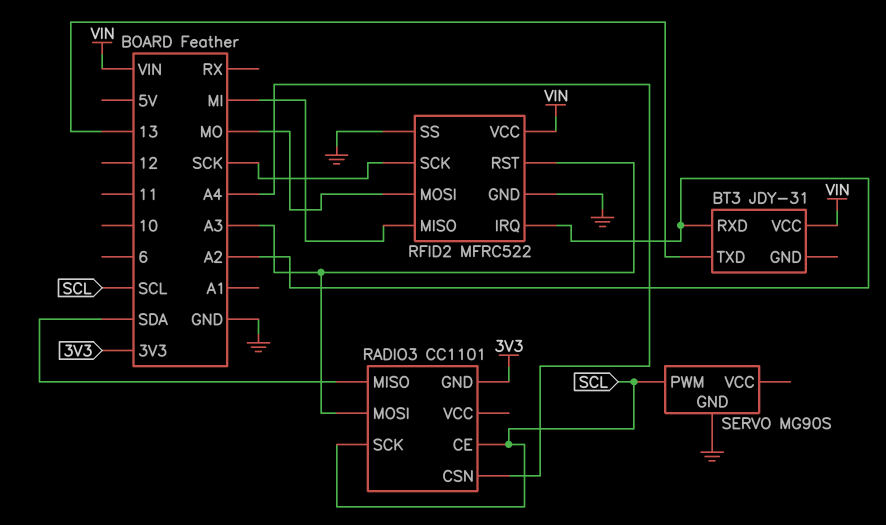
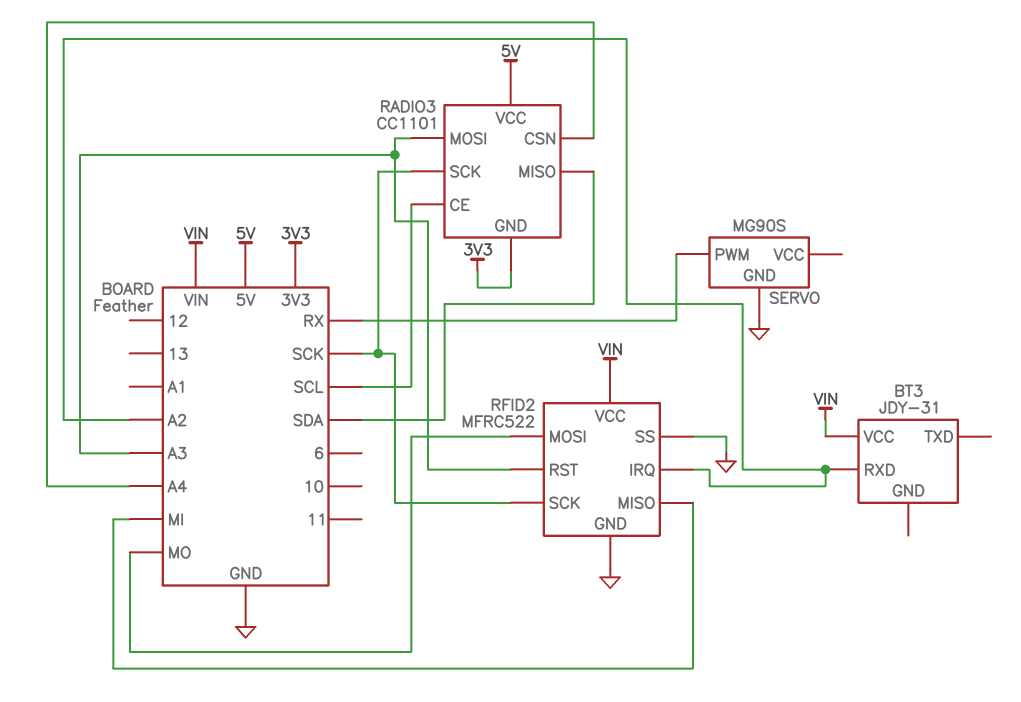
BT3 pin TXD: 13 -> none
RADIO3 pin SCK: SCL -> SCK
RADIO3 pin VCC: none -> 5V
SERVO pin PWM: SCL -> RX

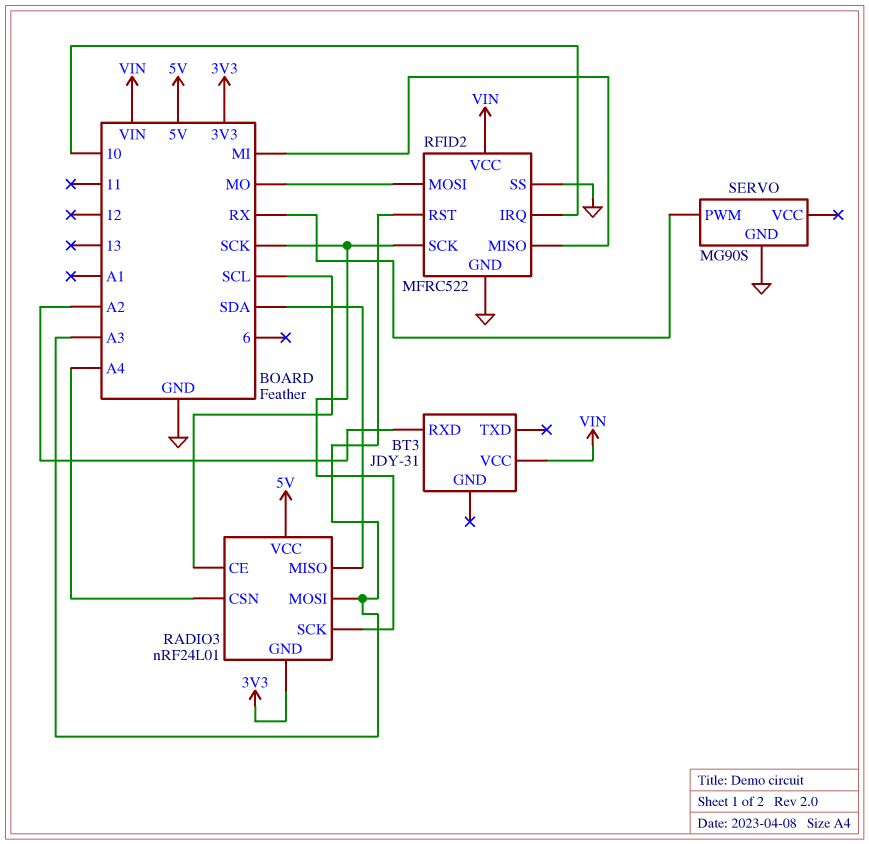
RADIO3: CC1101 -> nRF24L01
RFID2 pin IRQ: A2 -> 10

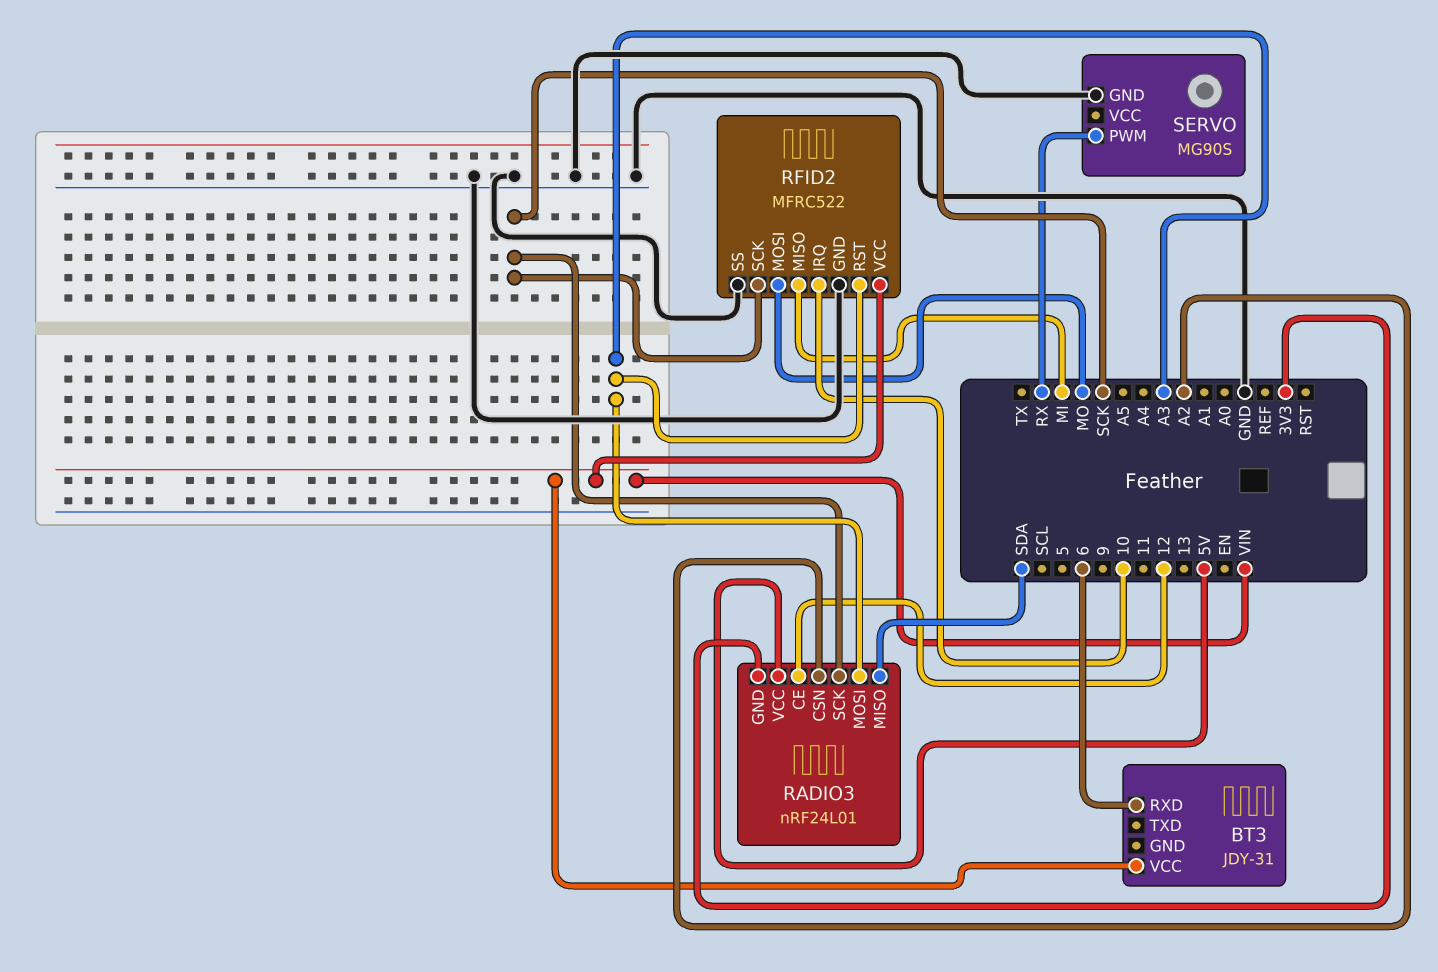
BT3 pin RXD: A2 -> 6
RADIO3 pin CE: SCL -> 12
RADIO3 pin CSN: A4 -> A2

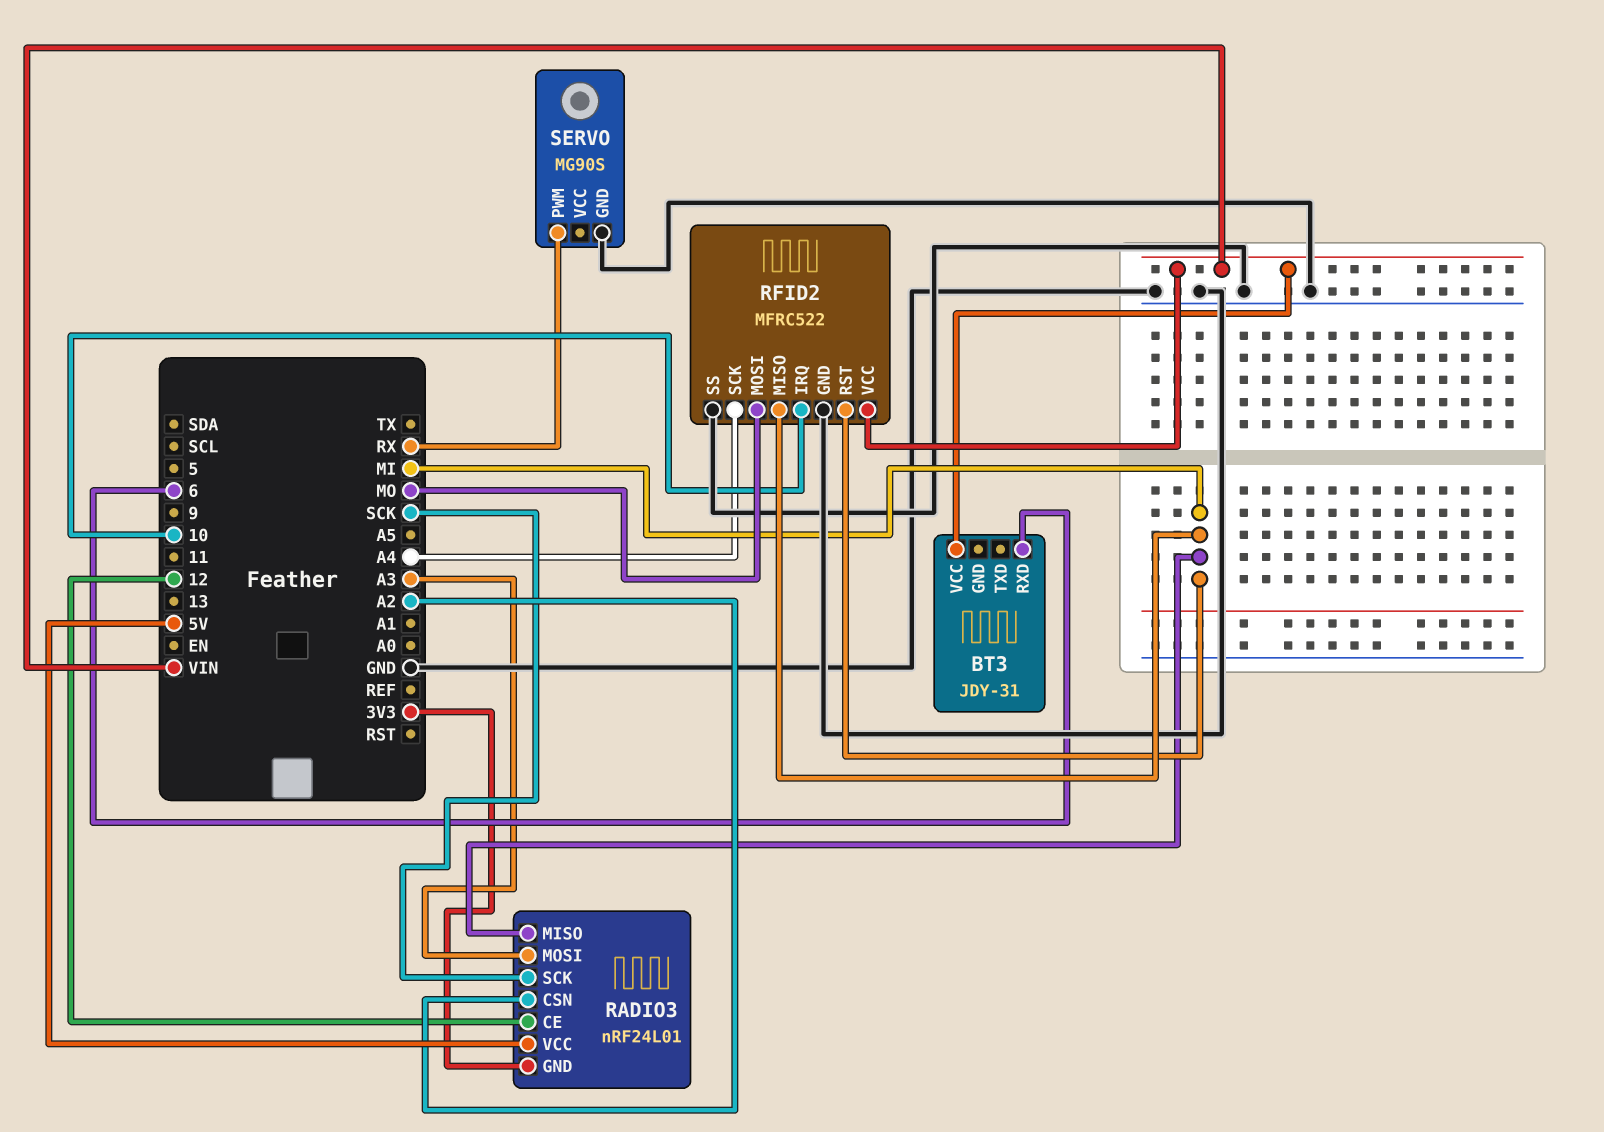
RADIO3 pin MISO: SDA -> MI
RFID2 pin RST: A3 -> MI
RFID2 pin SCK: SCK -> A4

